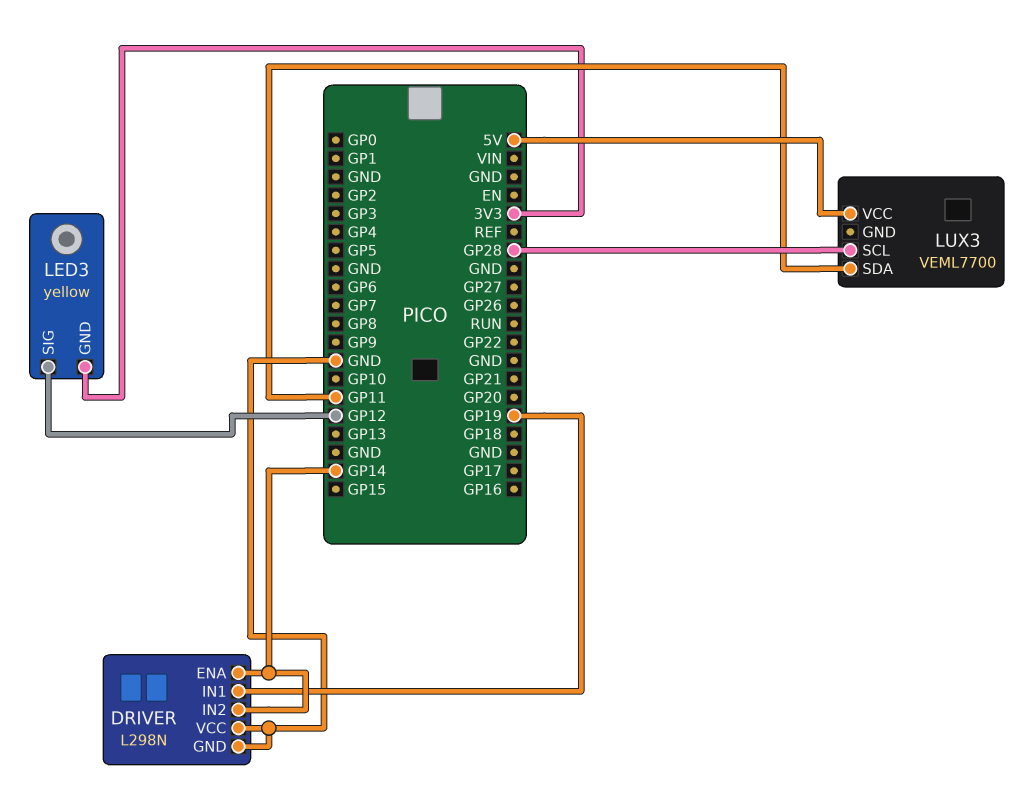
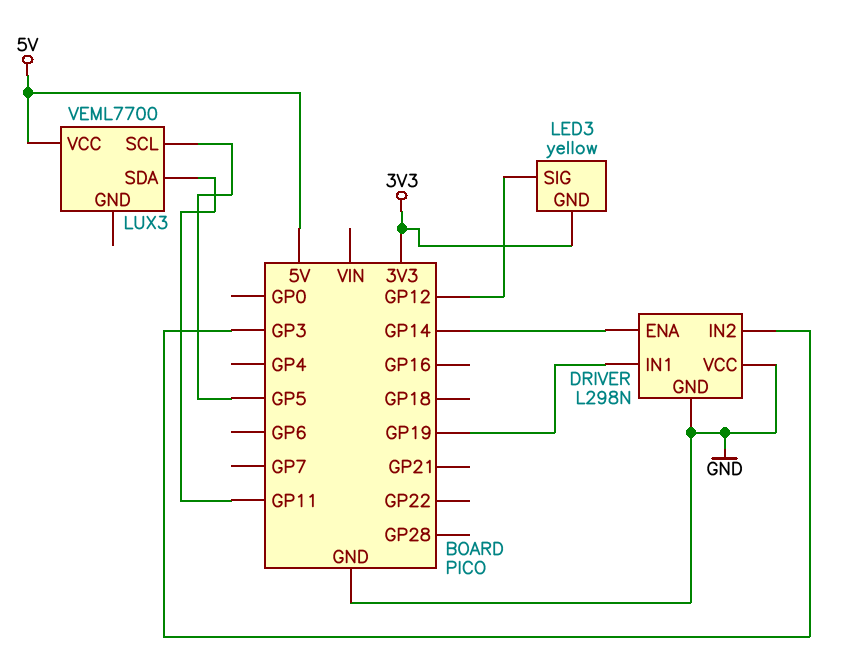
DRIVER pin IN2: GP14 -> GP3
LUX3 pin SCL: GP28 -> GP5

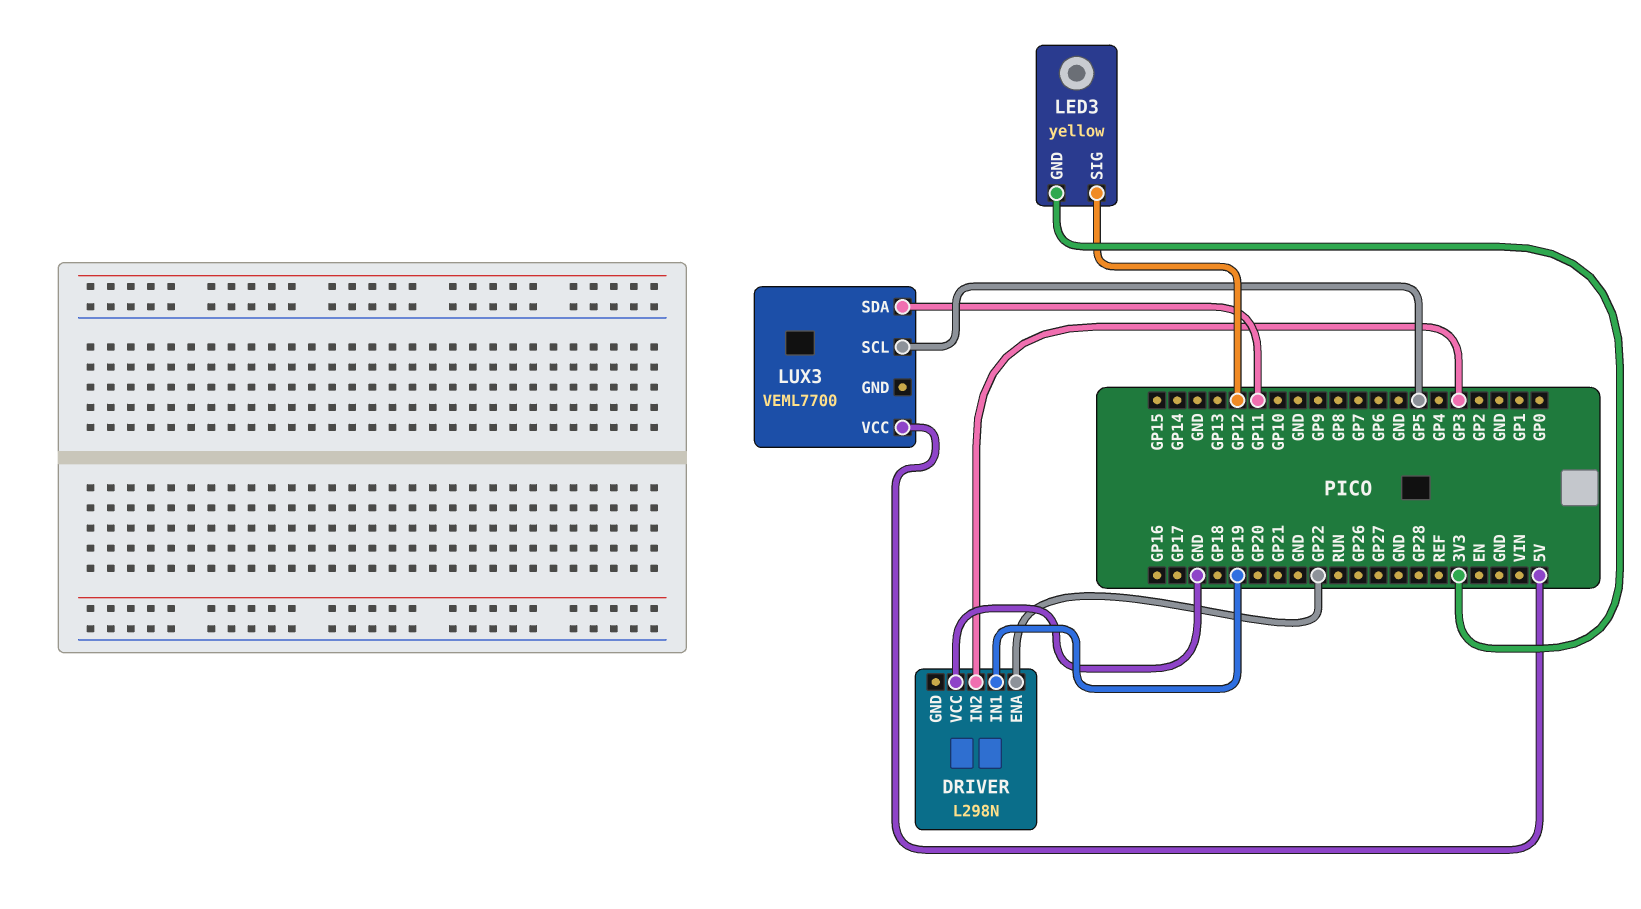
DRIVER pin ENA: GP14 -> GP22
DRIVER pin GND: GND -> none

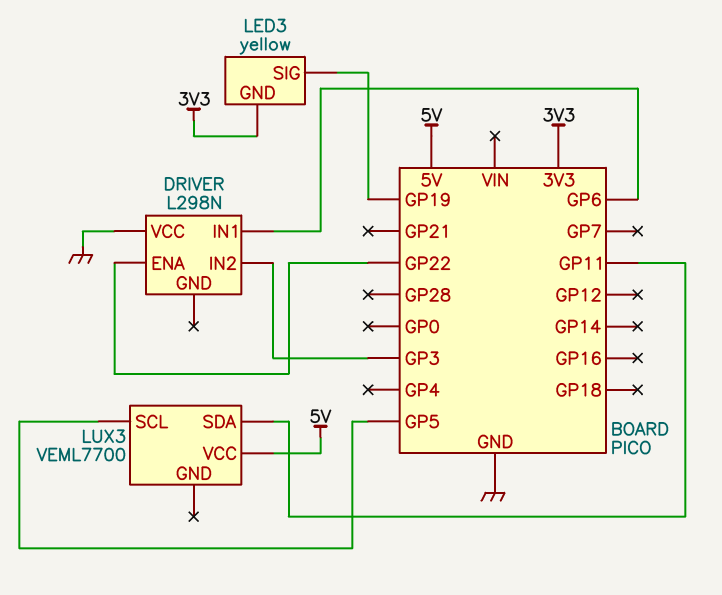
DRIVER pin IN1: GP19 -> GP6
LED3 pin SIG: GP12 -> GP19

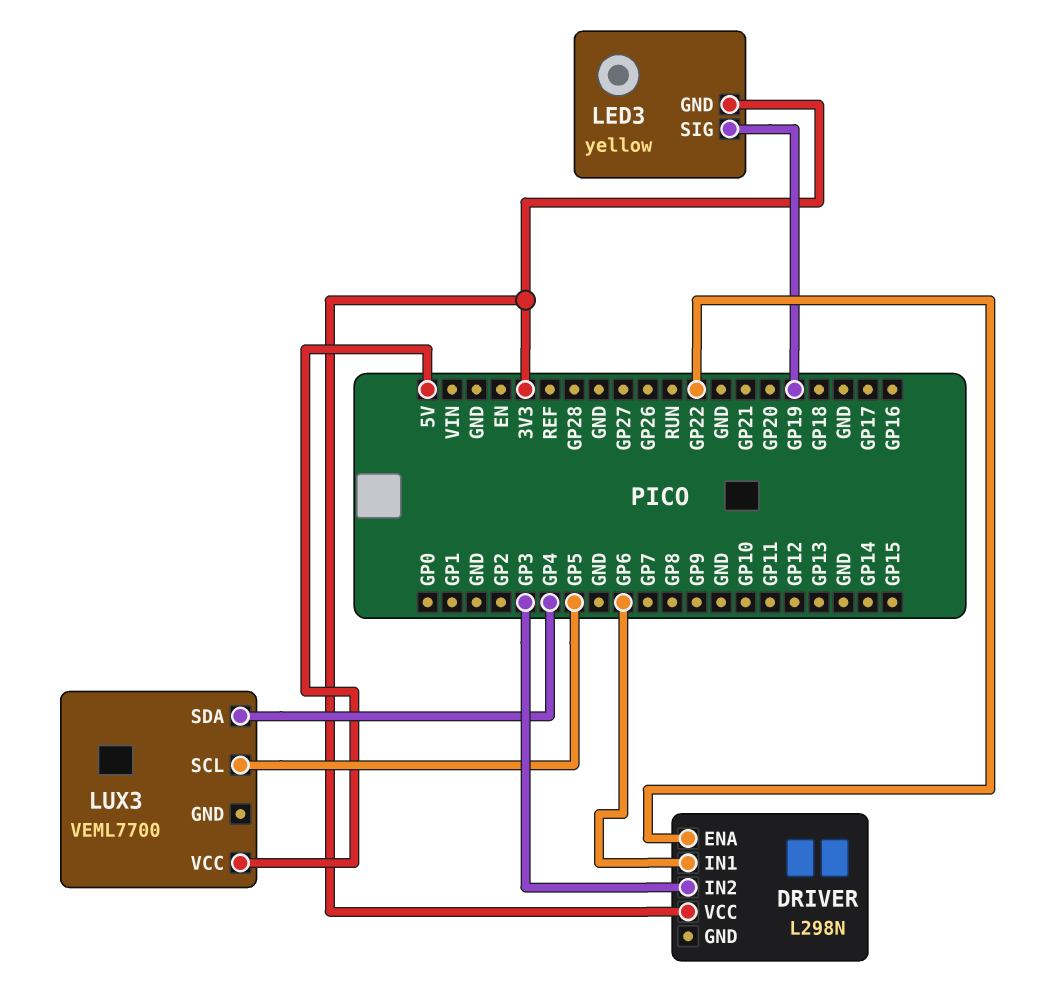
DRIVER pin VCC: GND -> 3V3
LUX3 pin SDA: GP11 -> GP4

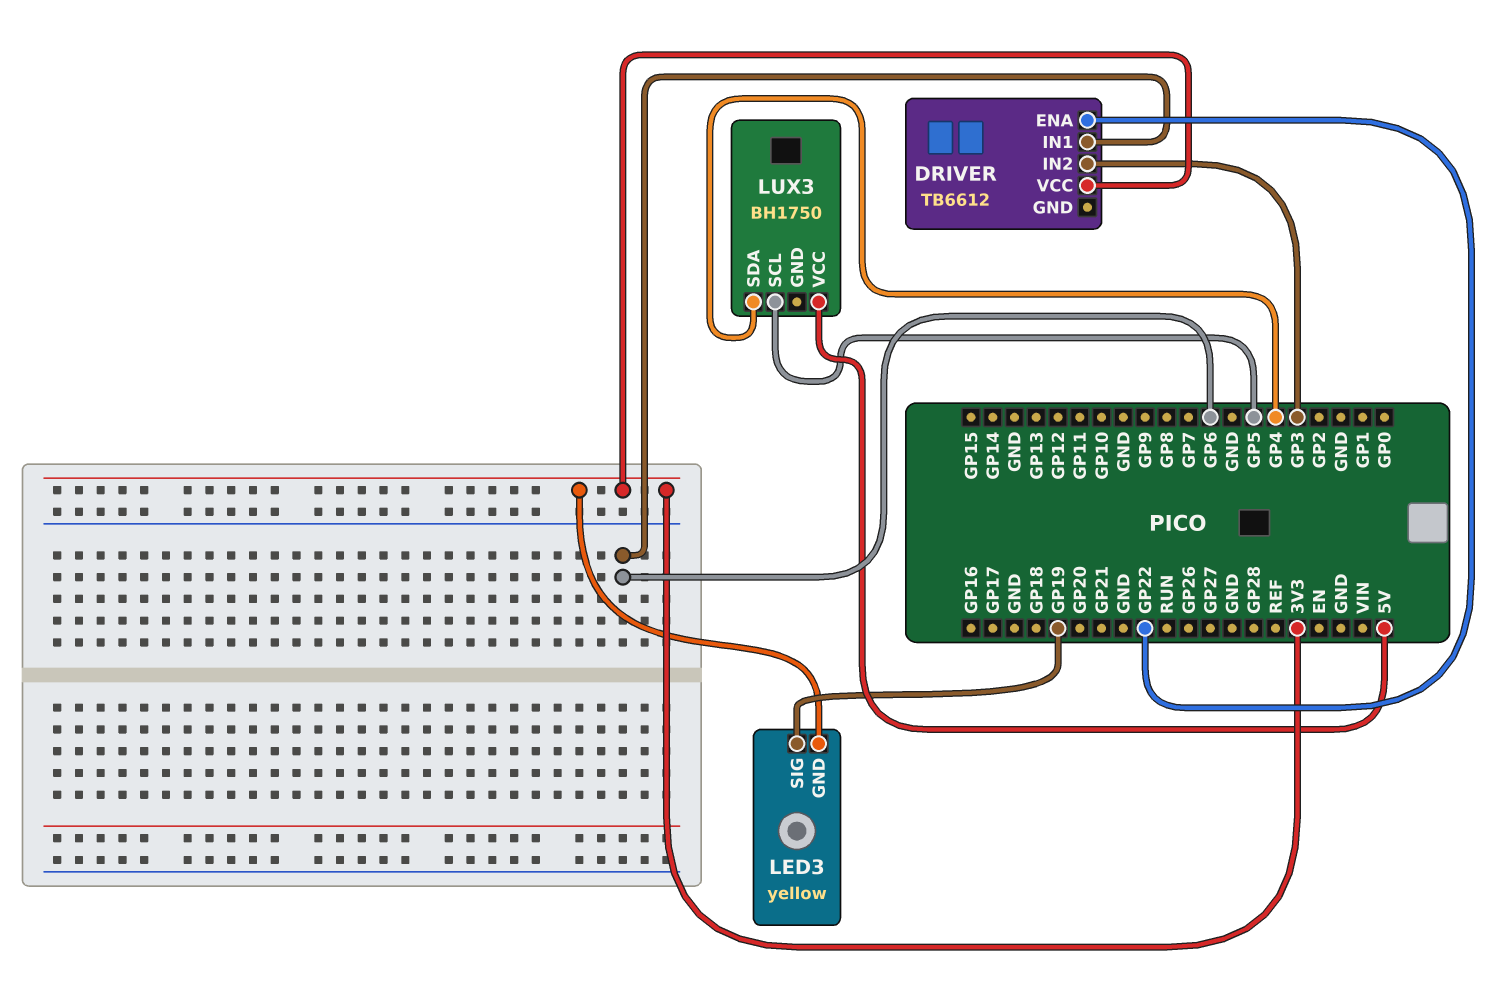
DRIVER: L298N -> TB6612
LUX3: VEML7700 -> BH1750

